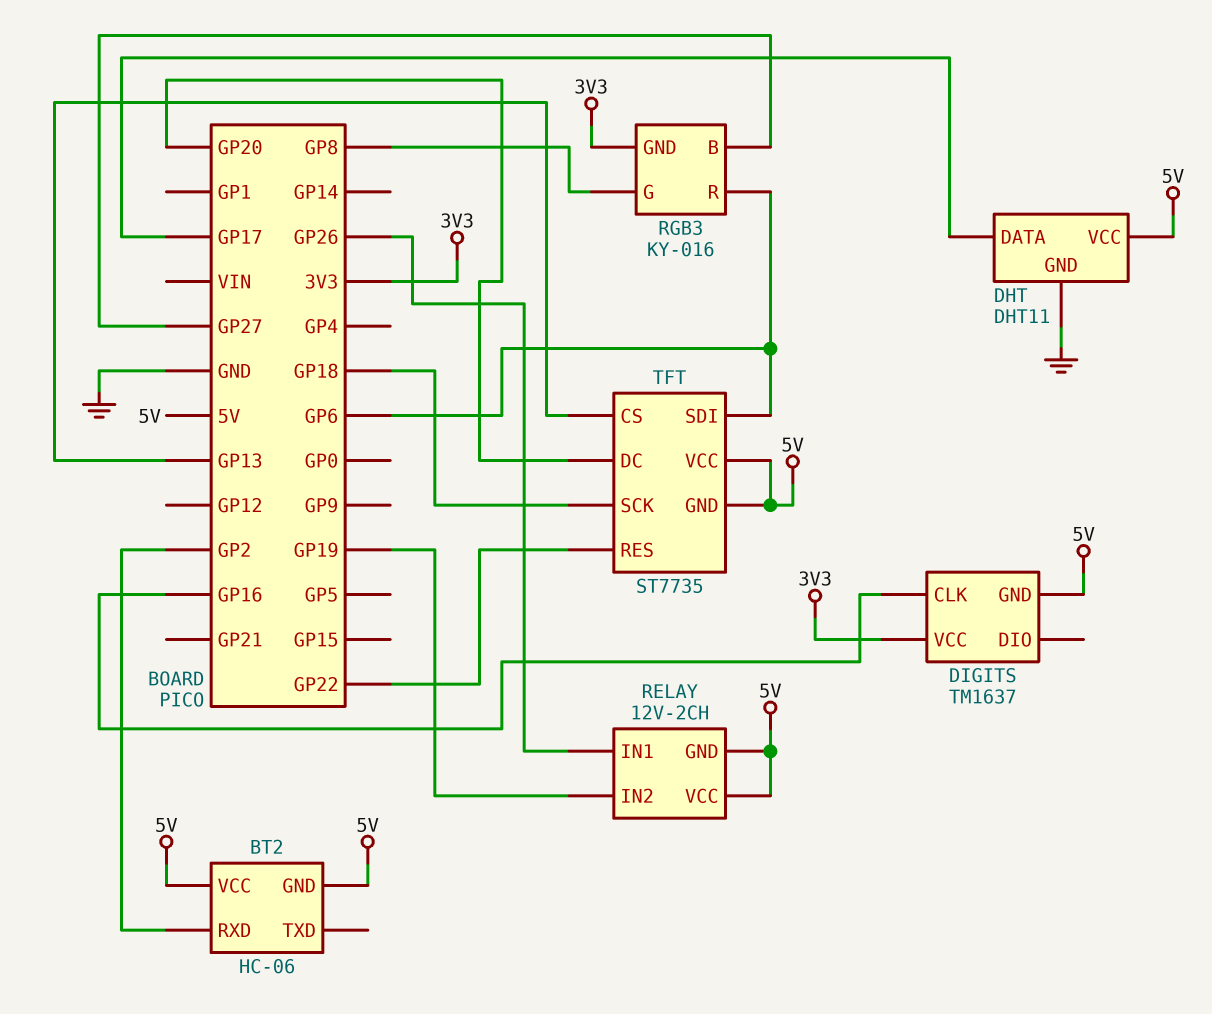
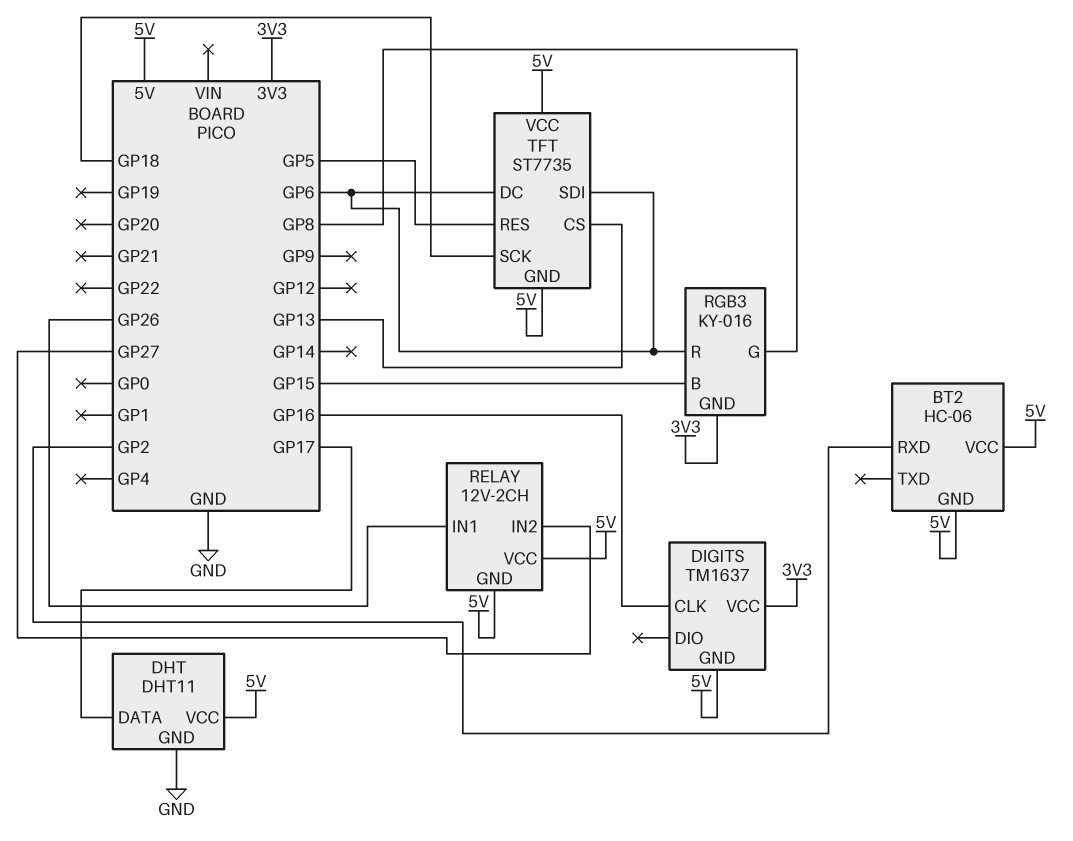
RELAY pin IN2: GP19 -> GP27
RGB3 pin B: GP27 -> GP15
TFT pin DC: GP20 -> GP6
TFT pin RES: GP22 -> GP5

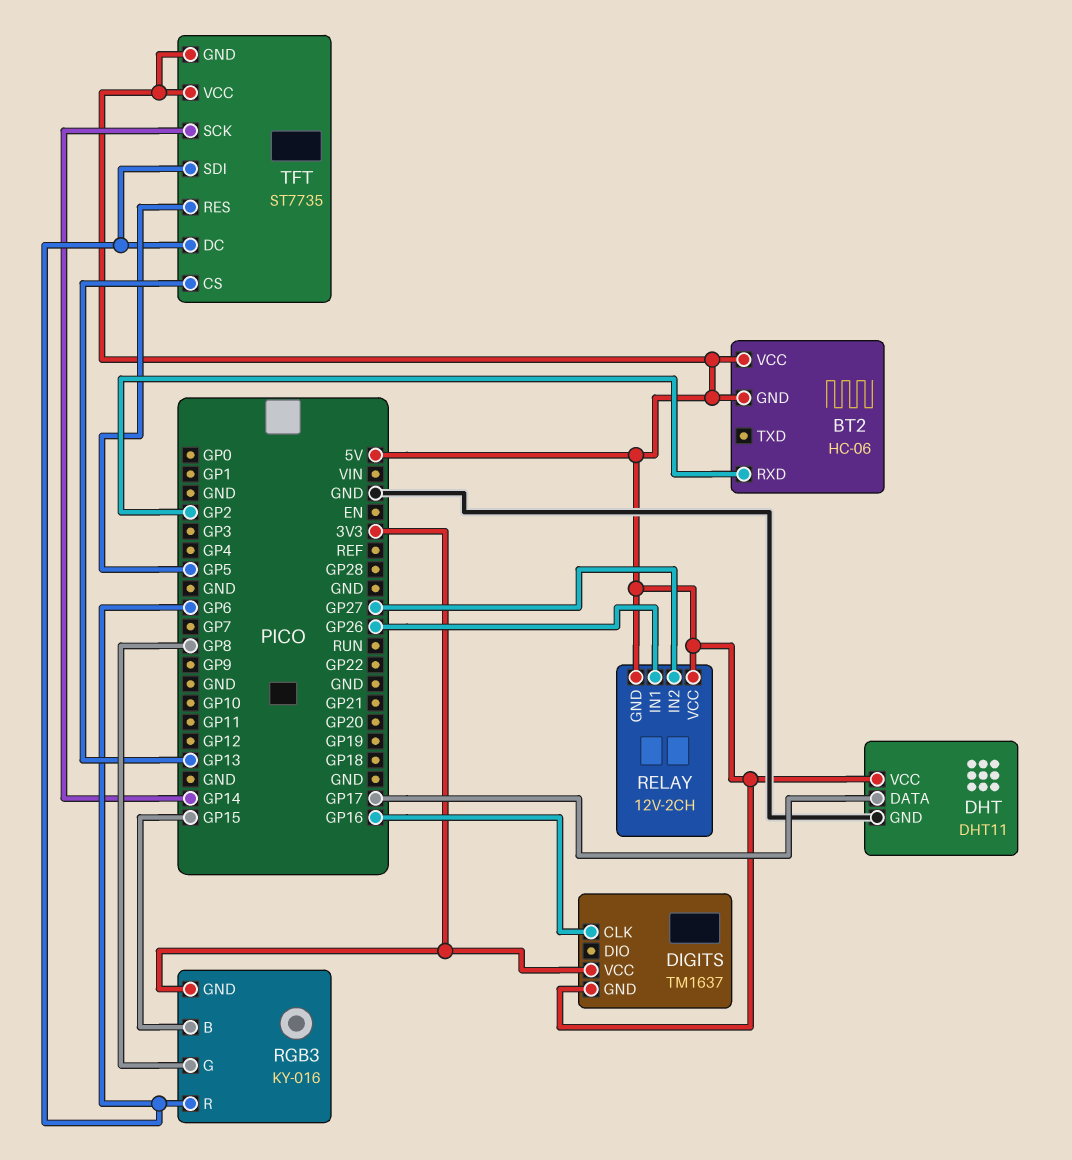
TFT pin SCK: GP18 -> GP14

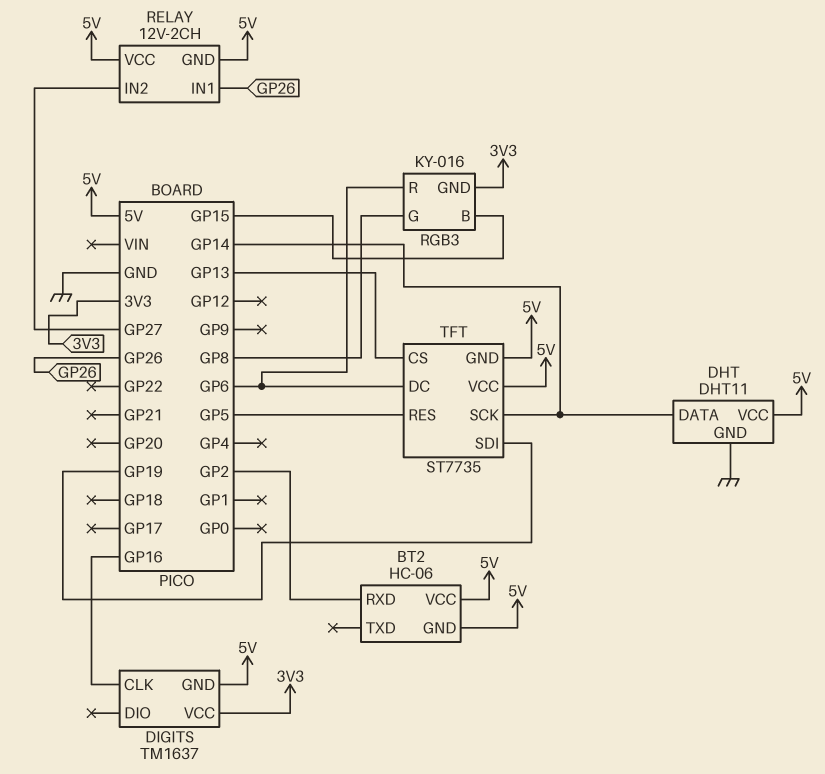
DHT pin DATA: GP17 -> GP14
TFT pin SDI: GP6 -> GP19

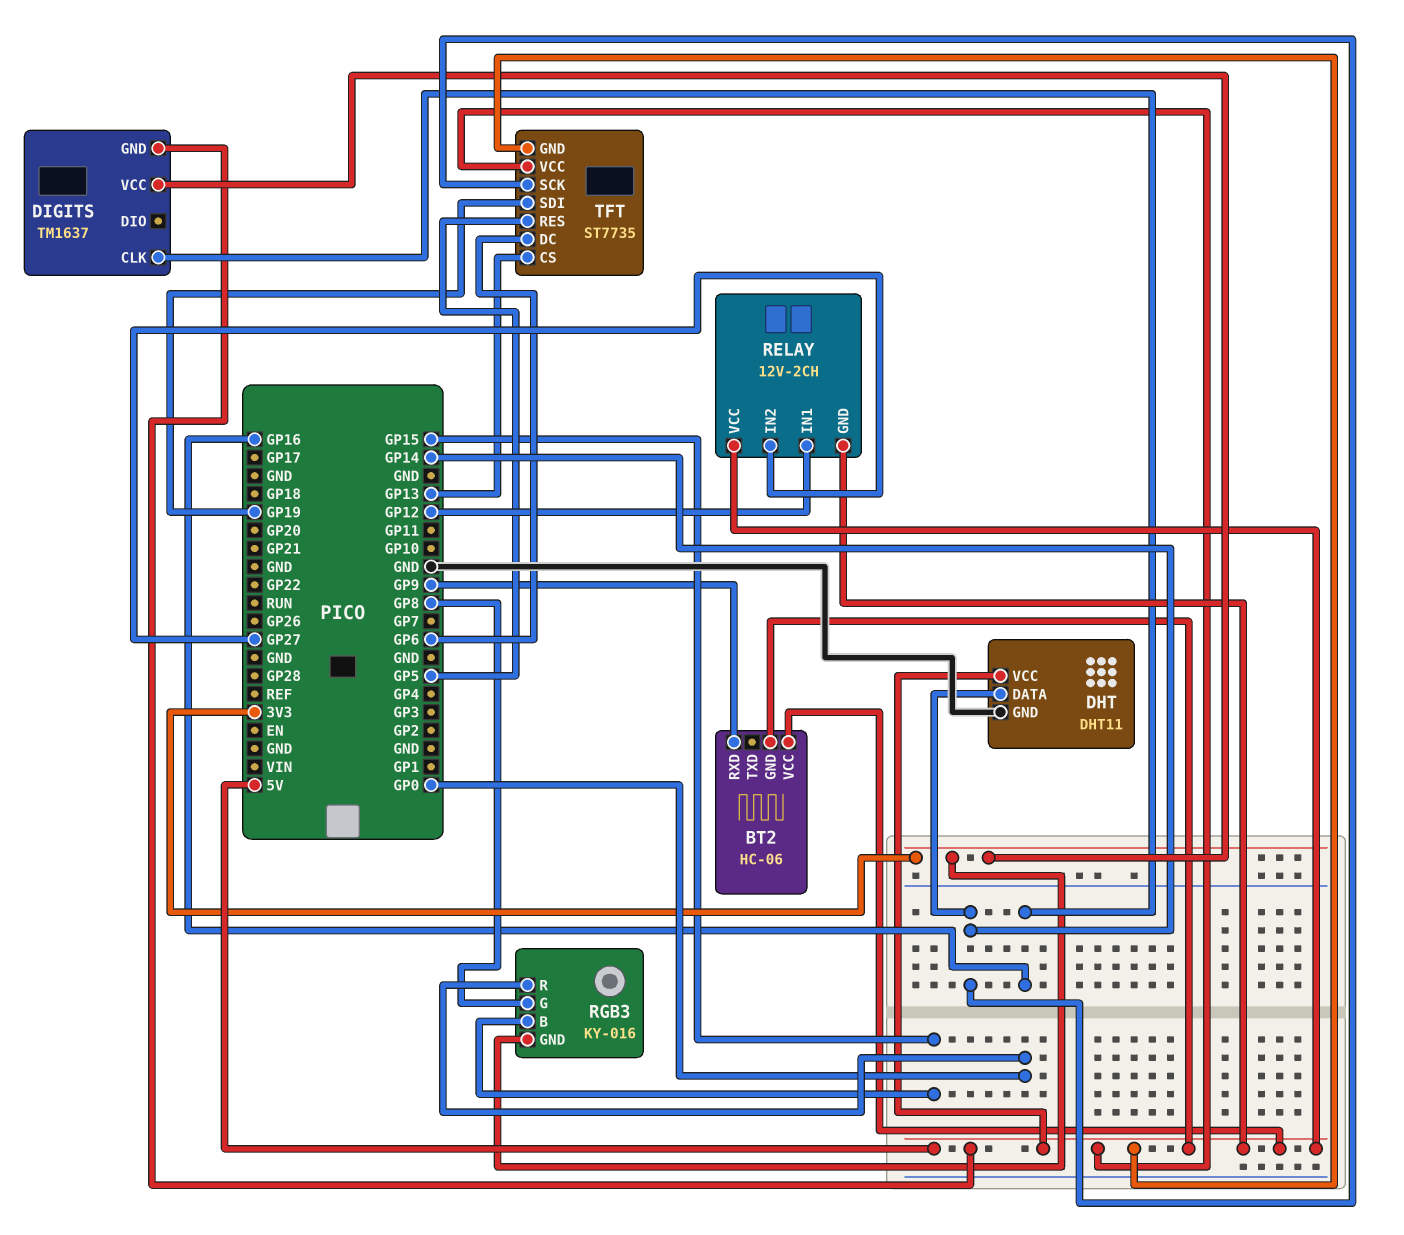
BT2 pin RXD: GP2 -> GP9
RELAY pin IN1: GP26 -> GP12
RGB3 pin R: GP6 -> GP0

